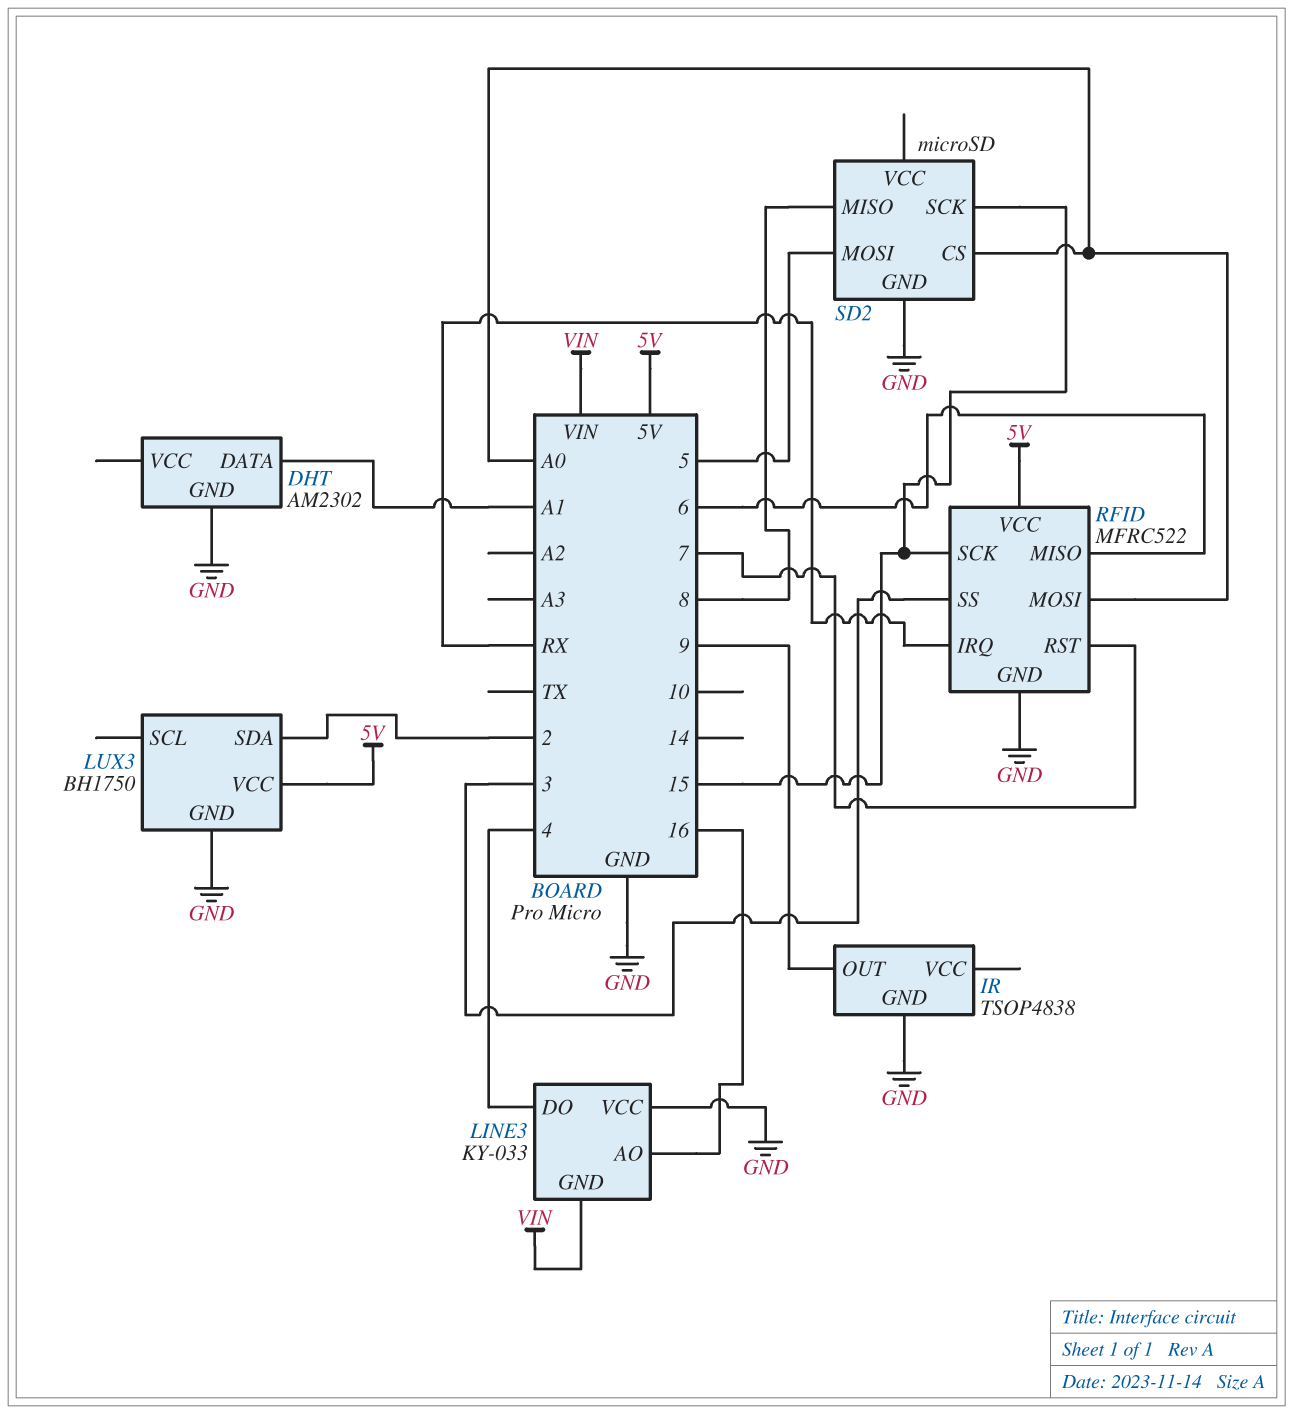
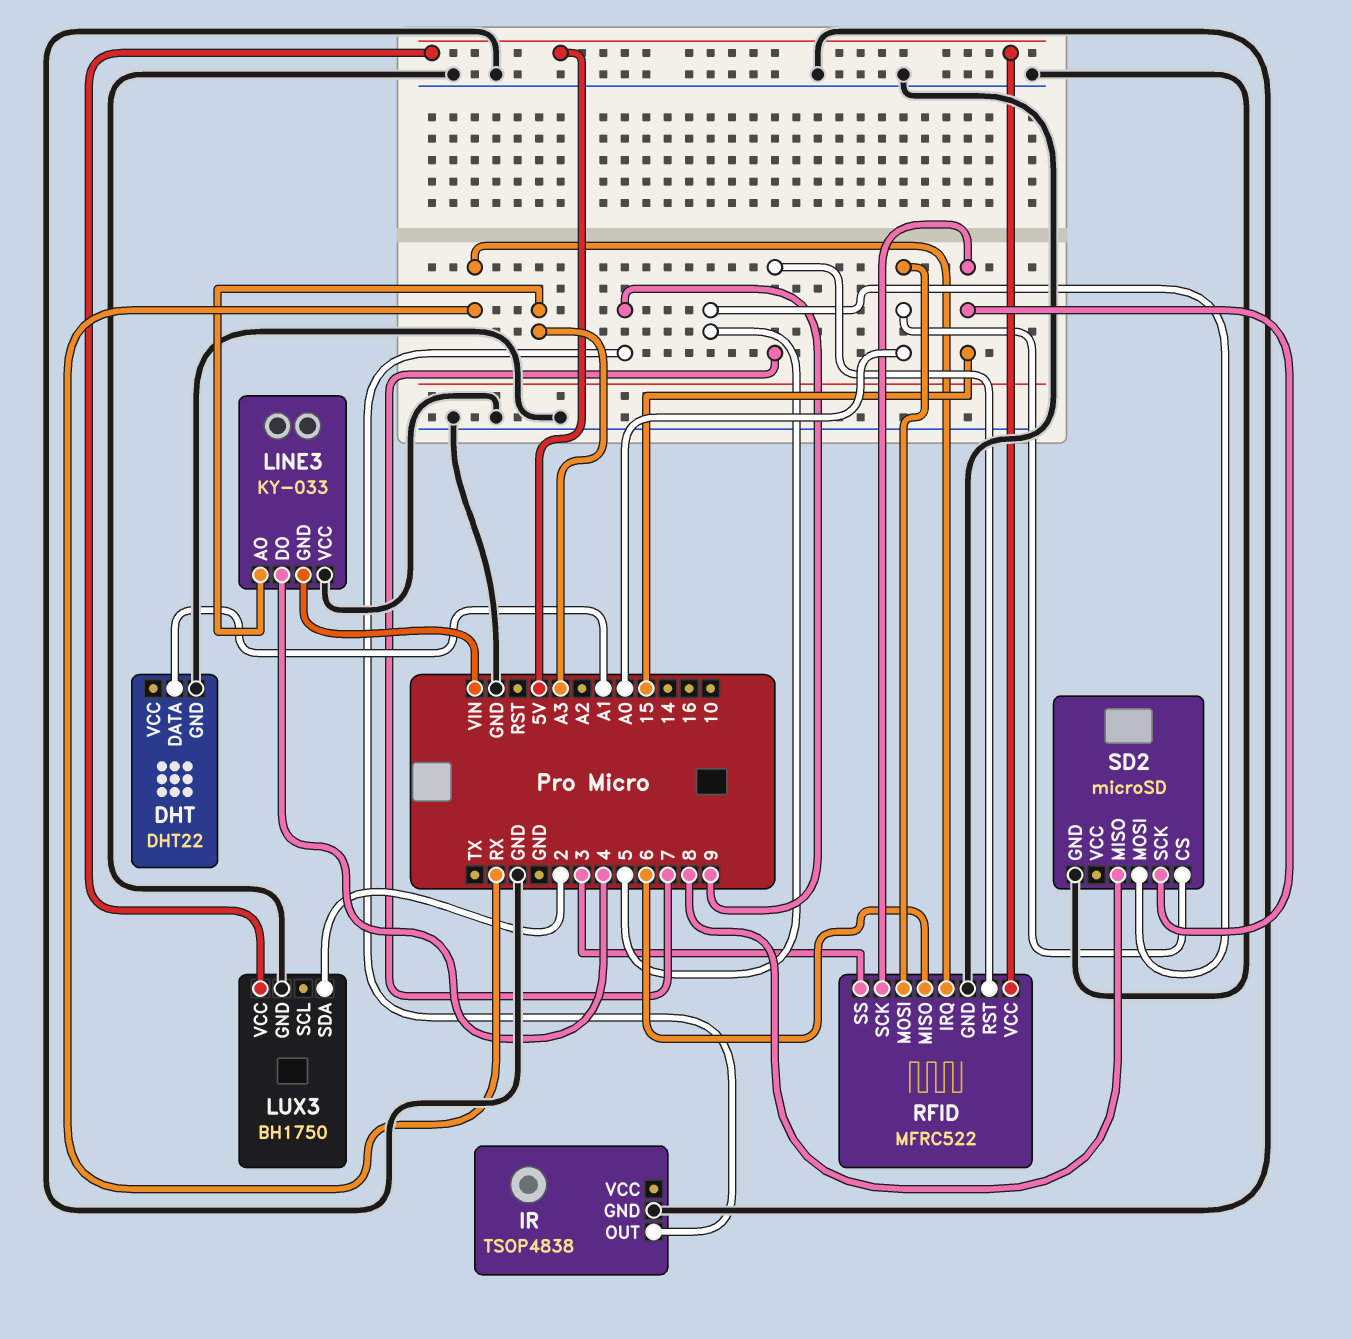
DHT: AM2302 -> DHT22
LINE3 pin AO: 16 -> A3

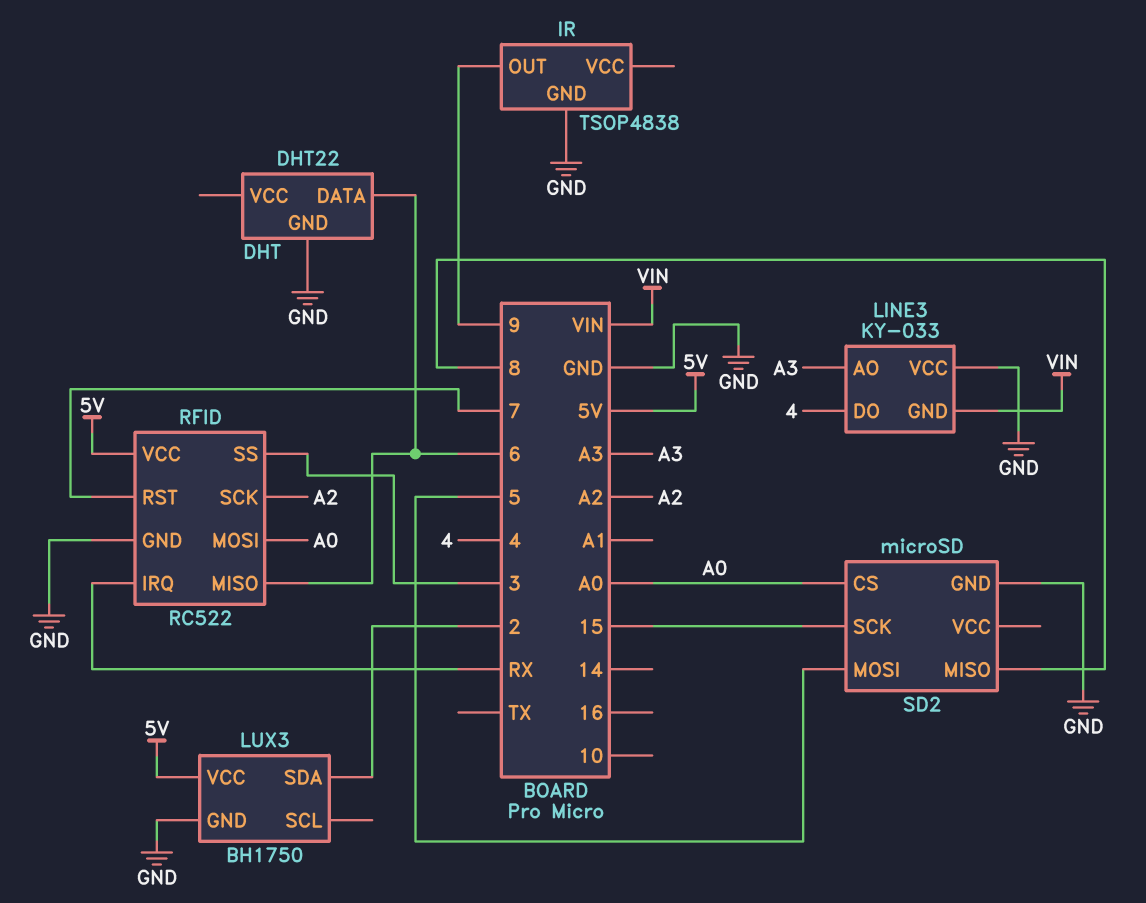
DHT pin DATA: A1 -> 6
RFID: MFRC522 -> RC522
RFID pin SCK: 15 -> A2

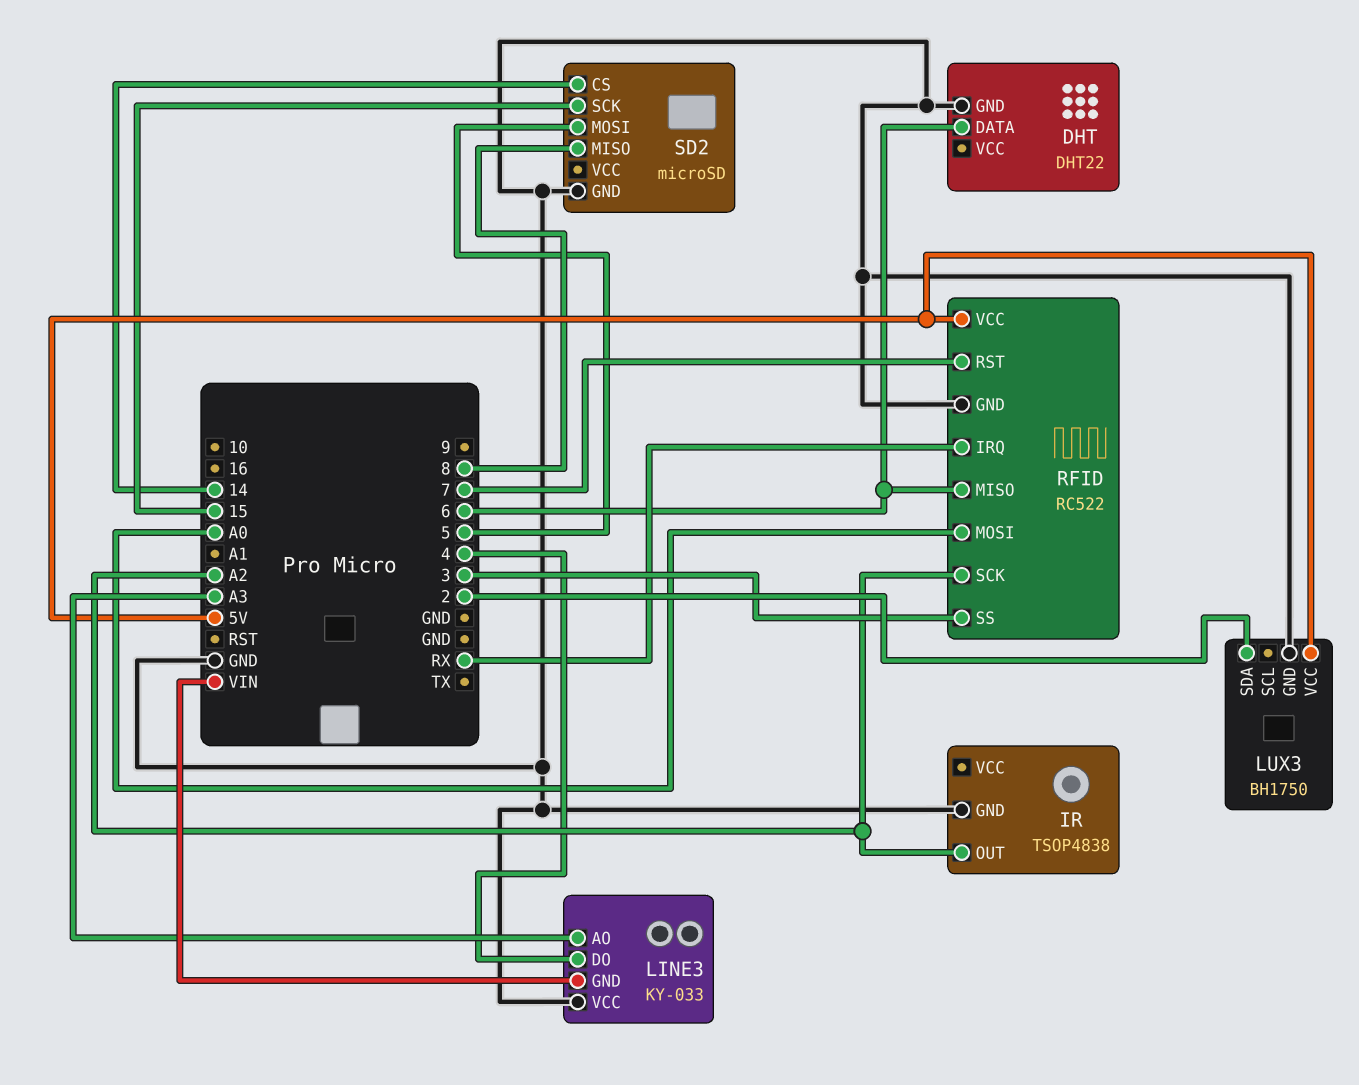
IR pin OUT: 9 -> A2
SD2 pin CS: A0 -> 14

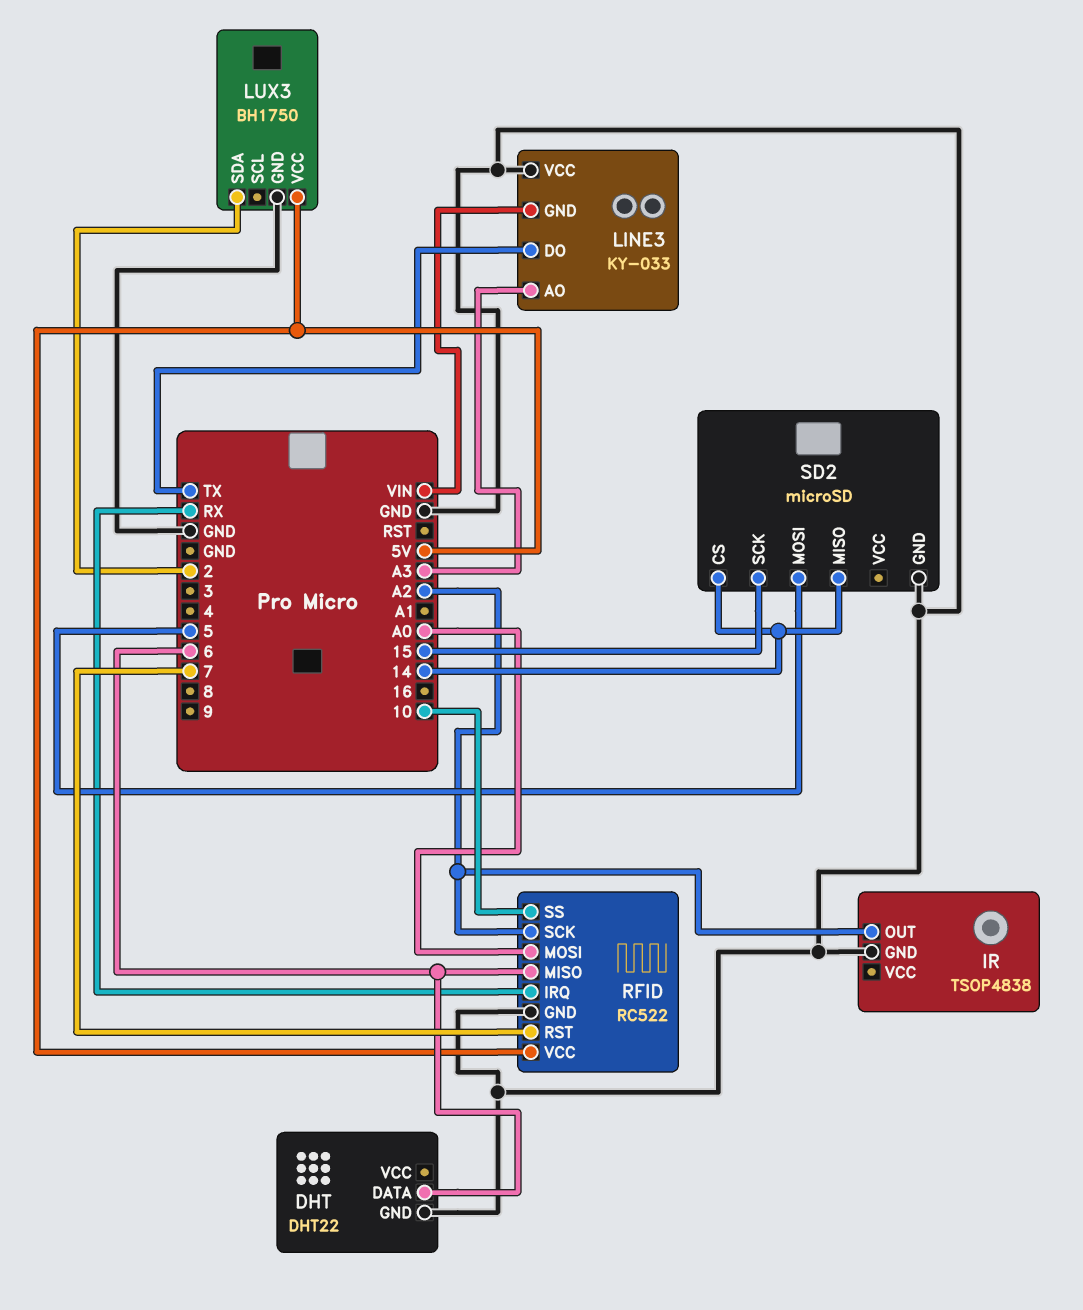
LINE3 pin DO: 4 -> TX
RFID pin SS: 3 -> 10
SD2 pin MISO: 8 -> 14

